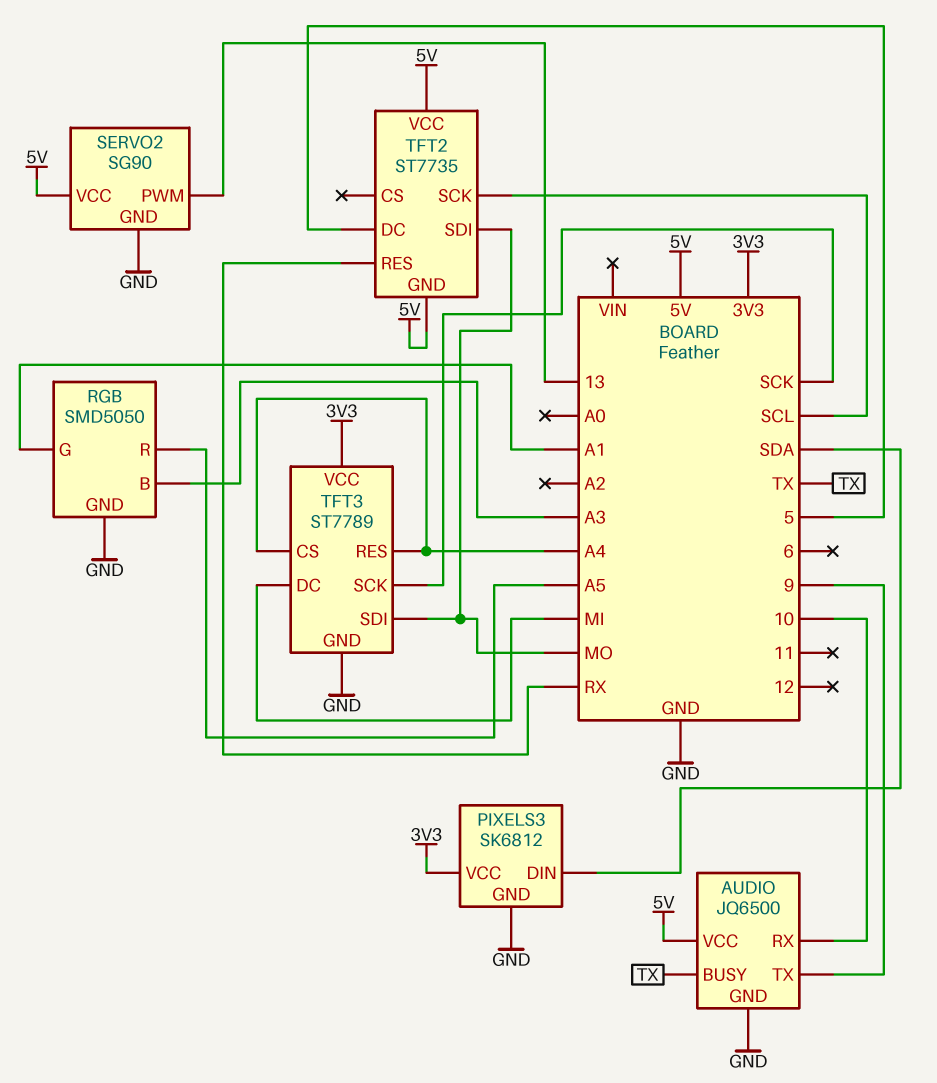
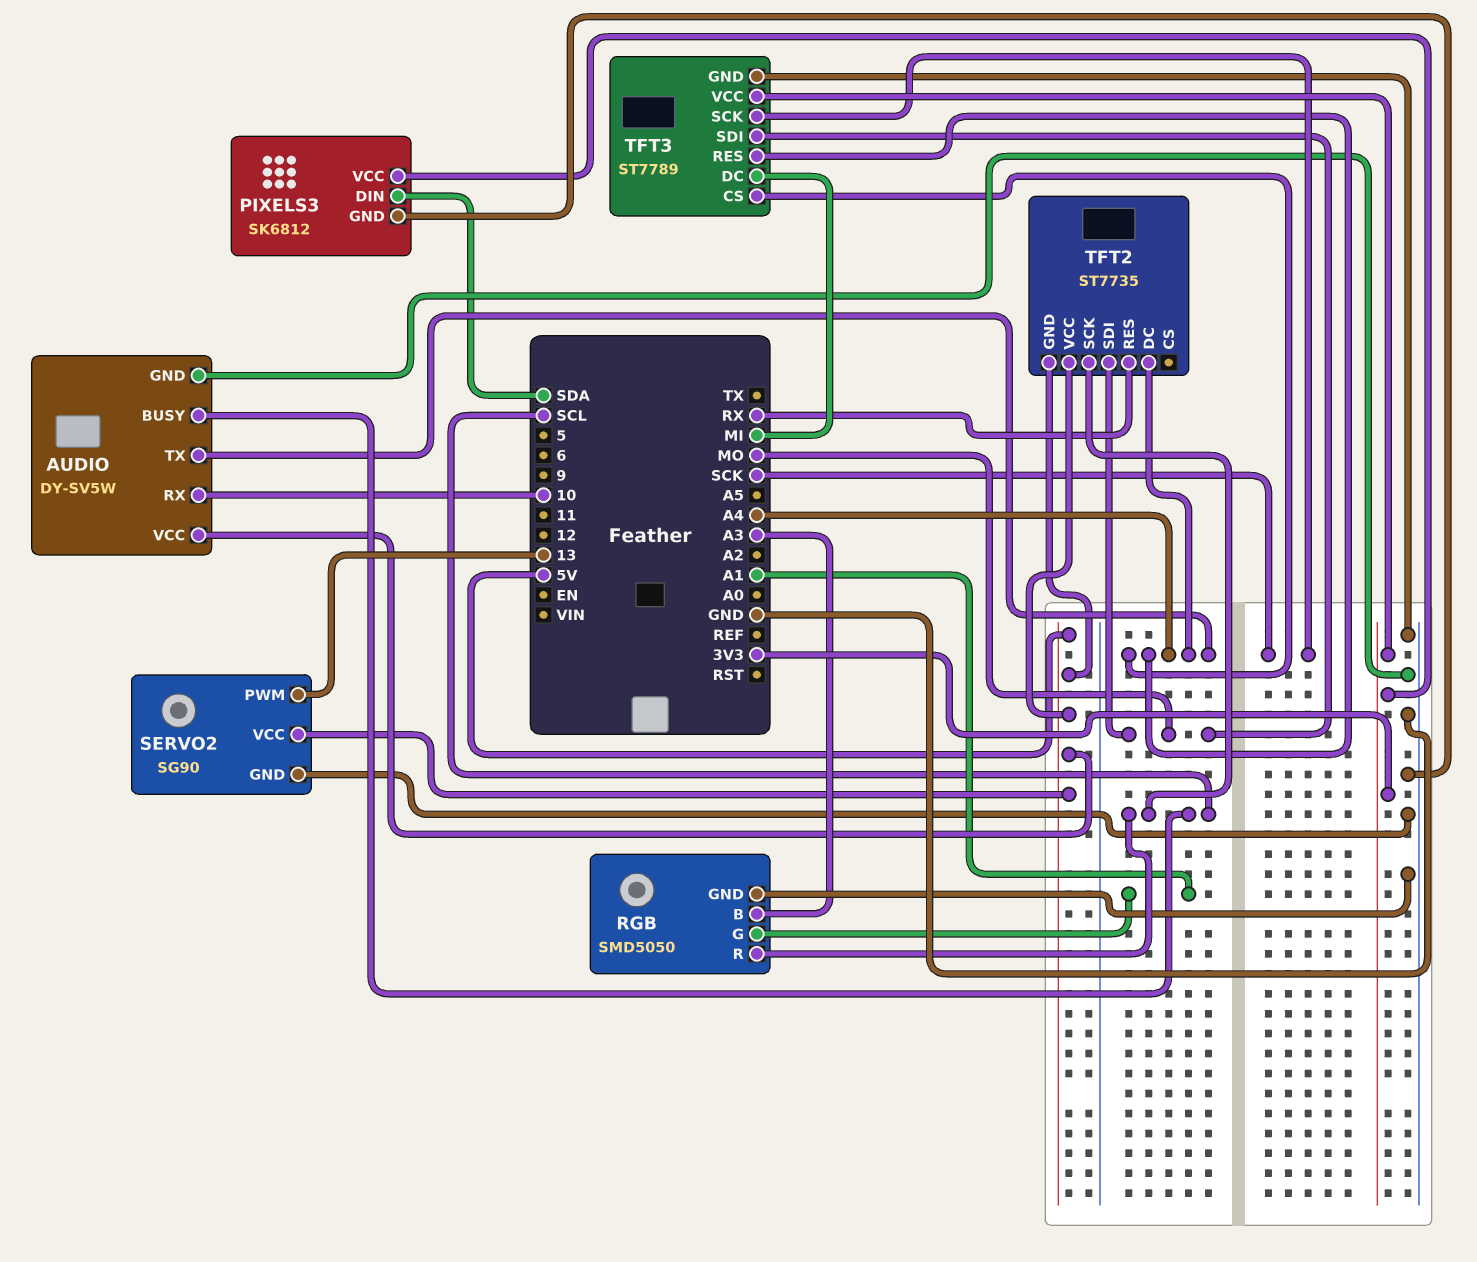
AUDIO: JQ6500 -> DY-SV5W
AUDIO pin BUSY: TX -> SCL
AUDIO pin TX: 9 -> A4
RGB pin R: A5 -> SCL
TFT2 pin DC: 5 -> A4

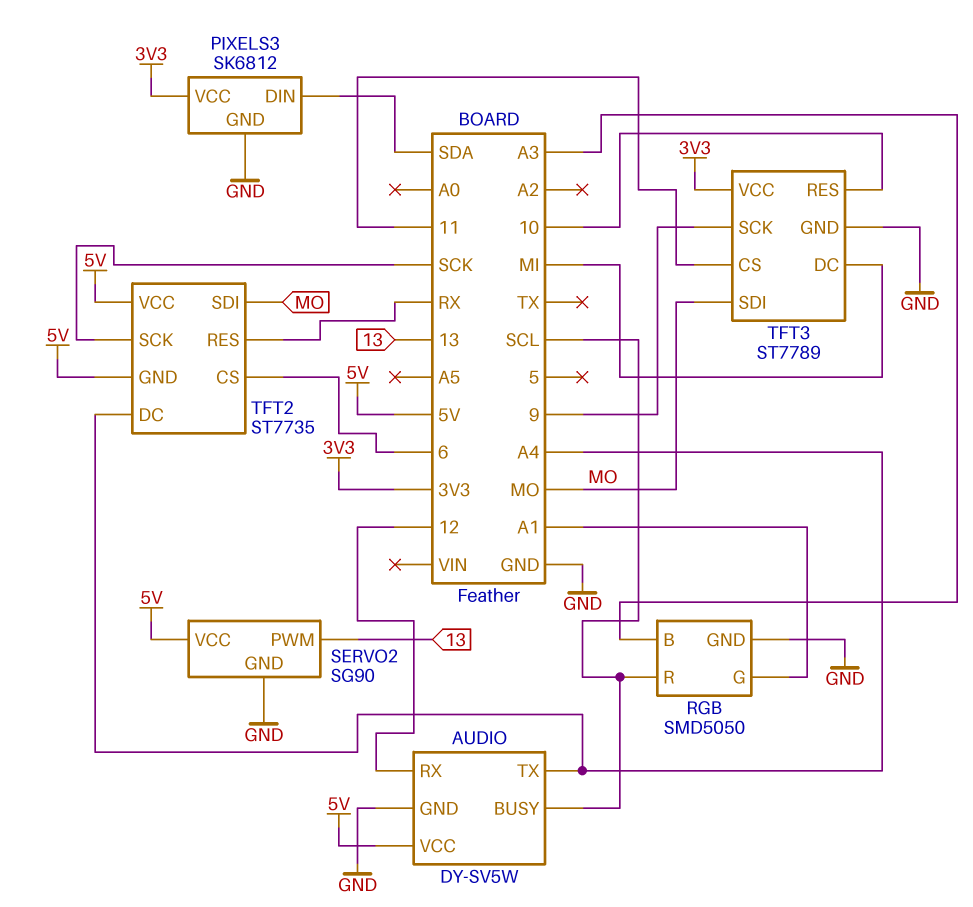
AUDIO pin RX: 10 -> 12
TFT2 pin CS: none -> 6
TFT2 pin SCK: SCL -> SCK
TFT3 pin CS: A4 -> 11
TFT3 pin RES: A4 -> 10
TFT3 pin SCK: SCK -> 9

